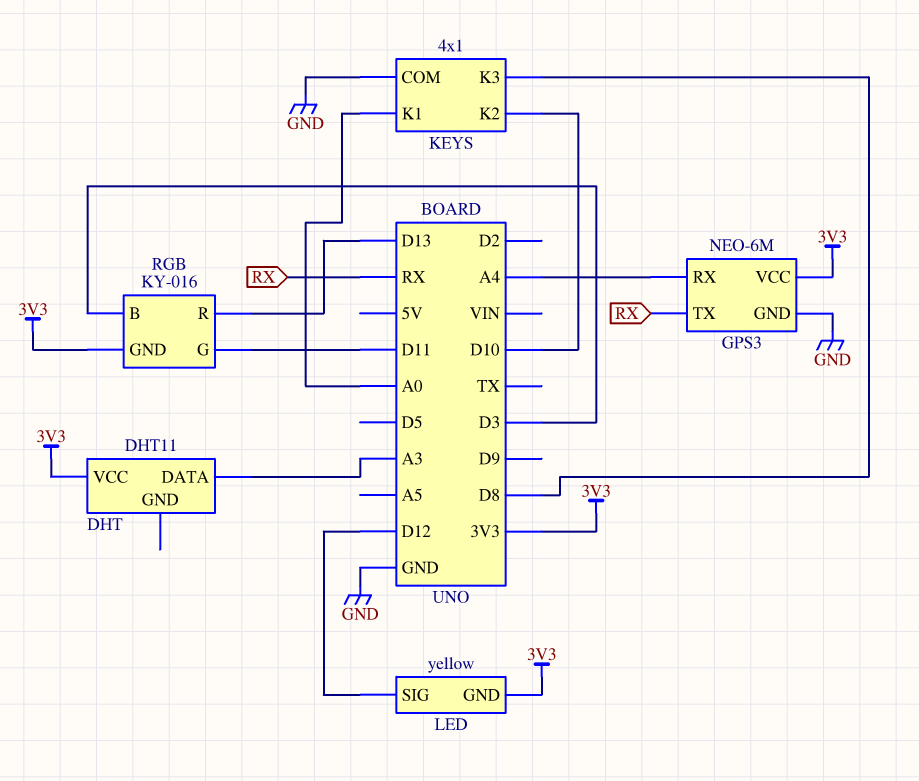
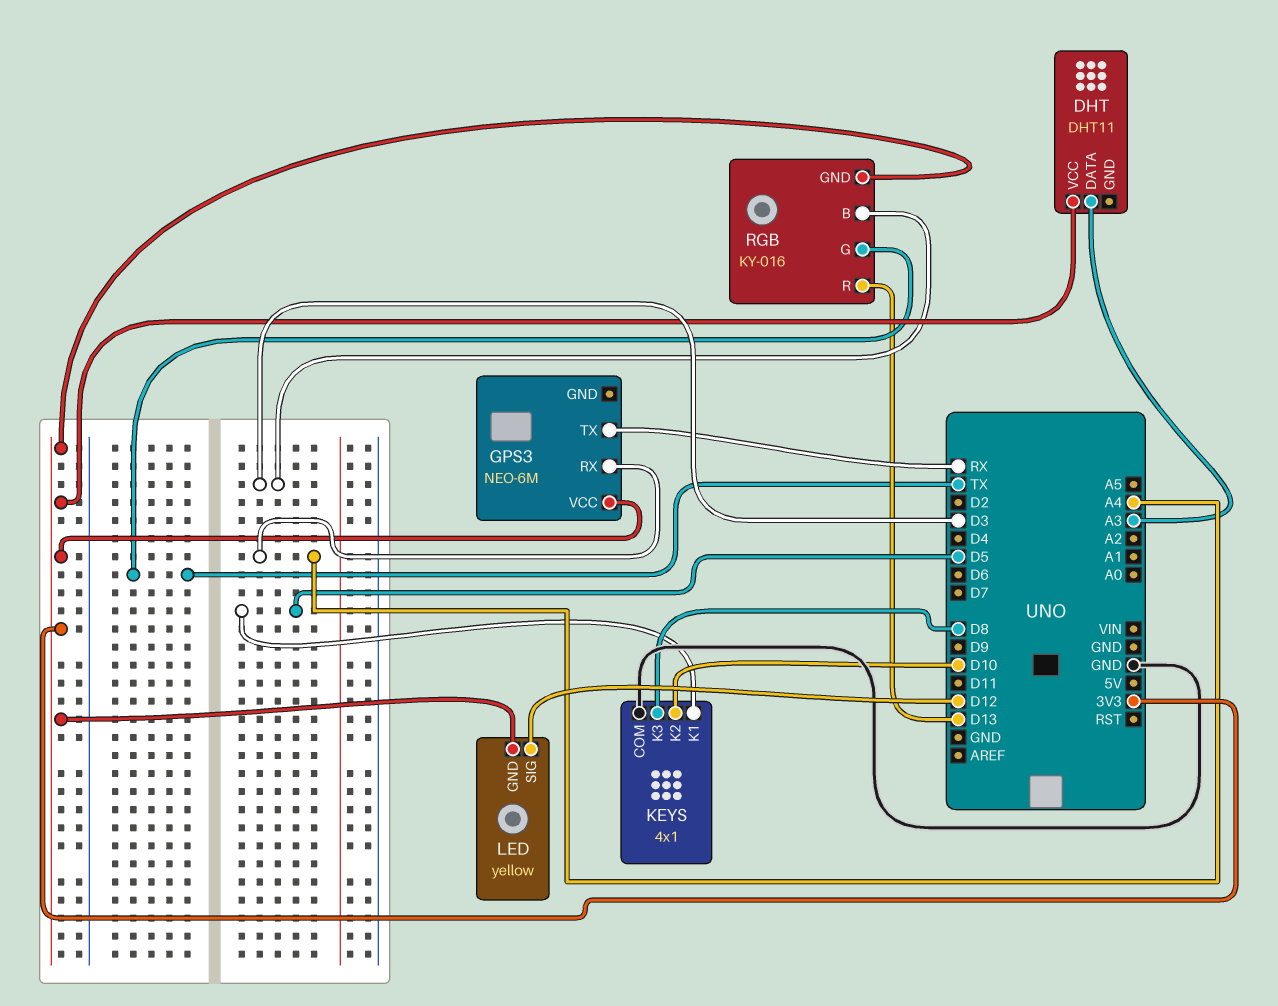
GPS3 pin GND: GND -> none
KEYS pin K1: A0 -> D5
RGB pin G: D11 -> TX

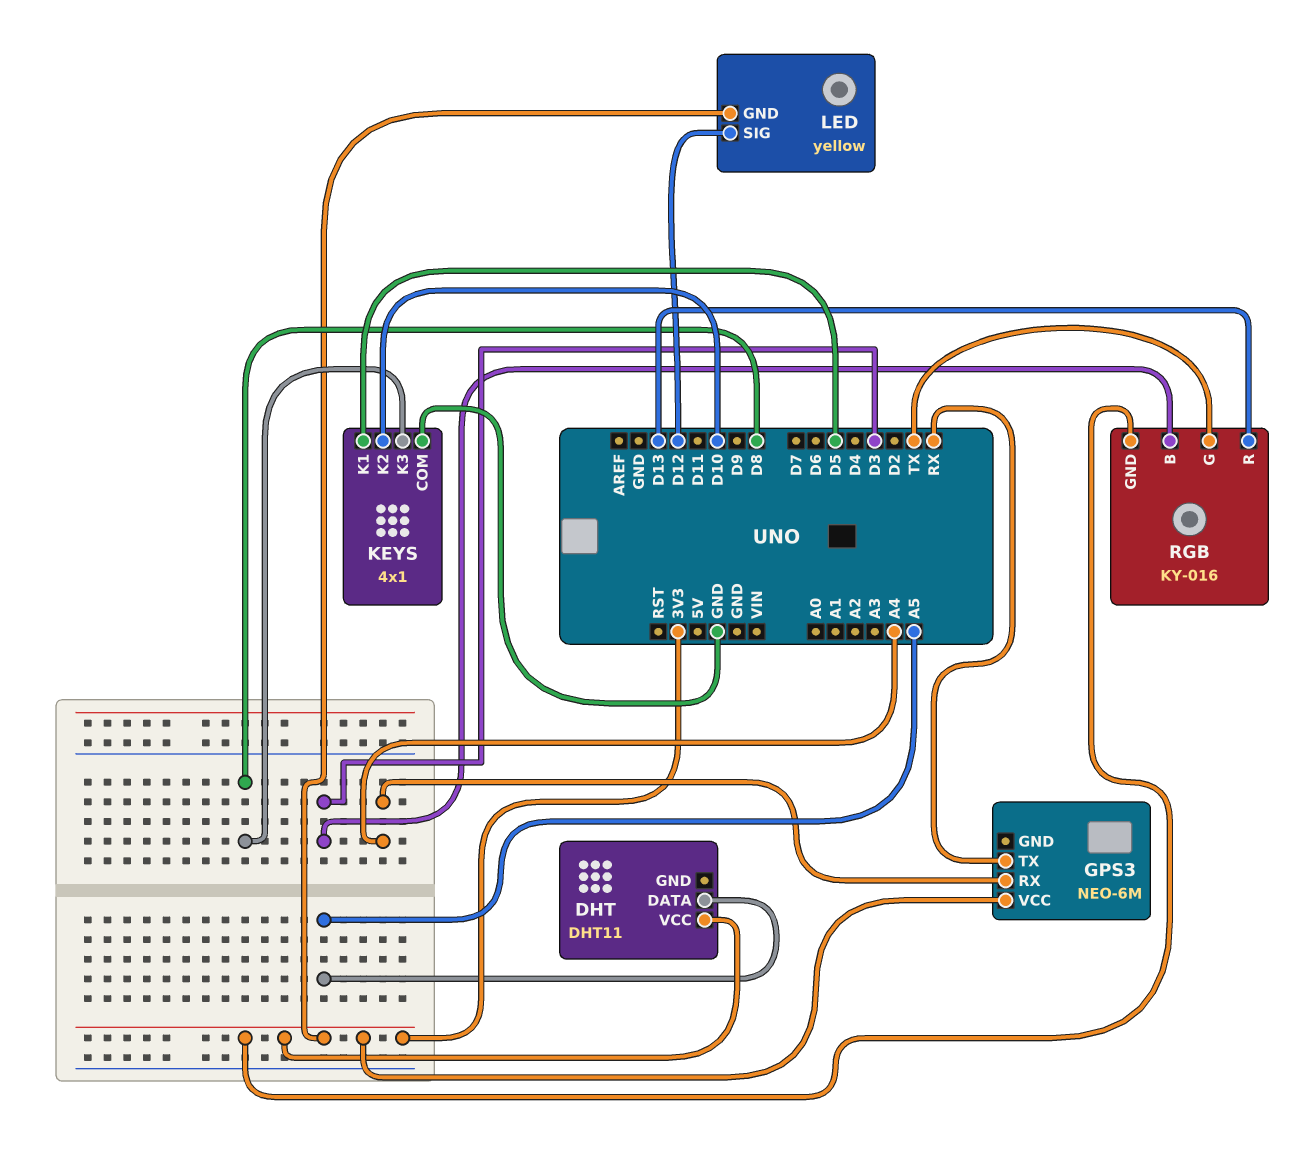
DHT pin DATA: A3 -> A5

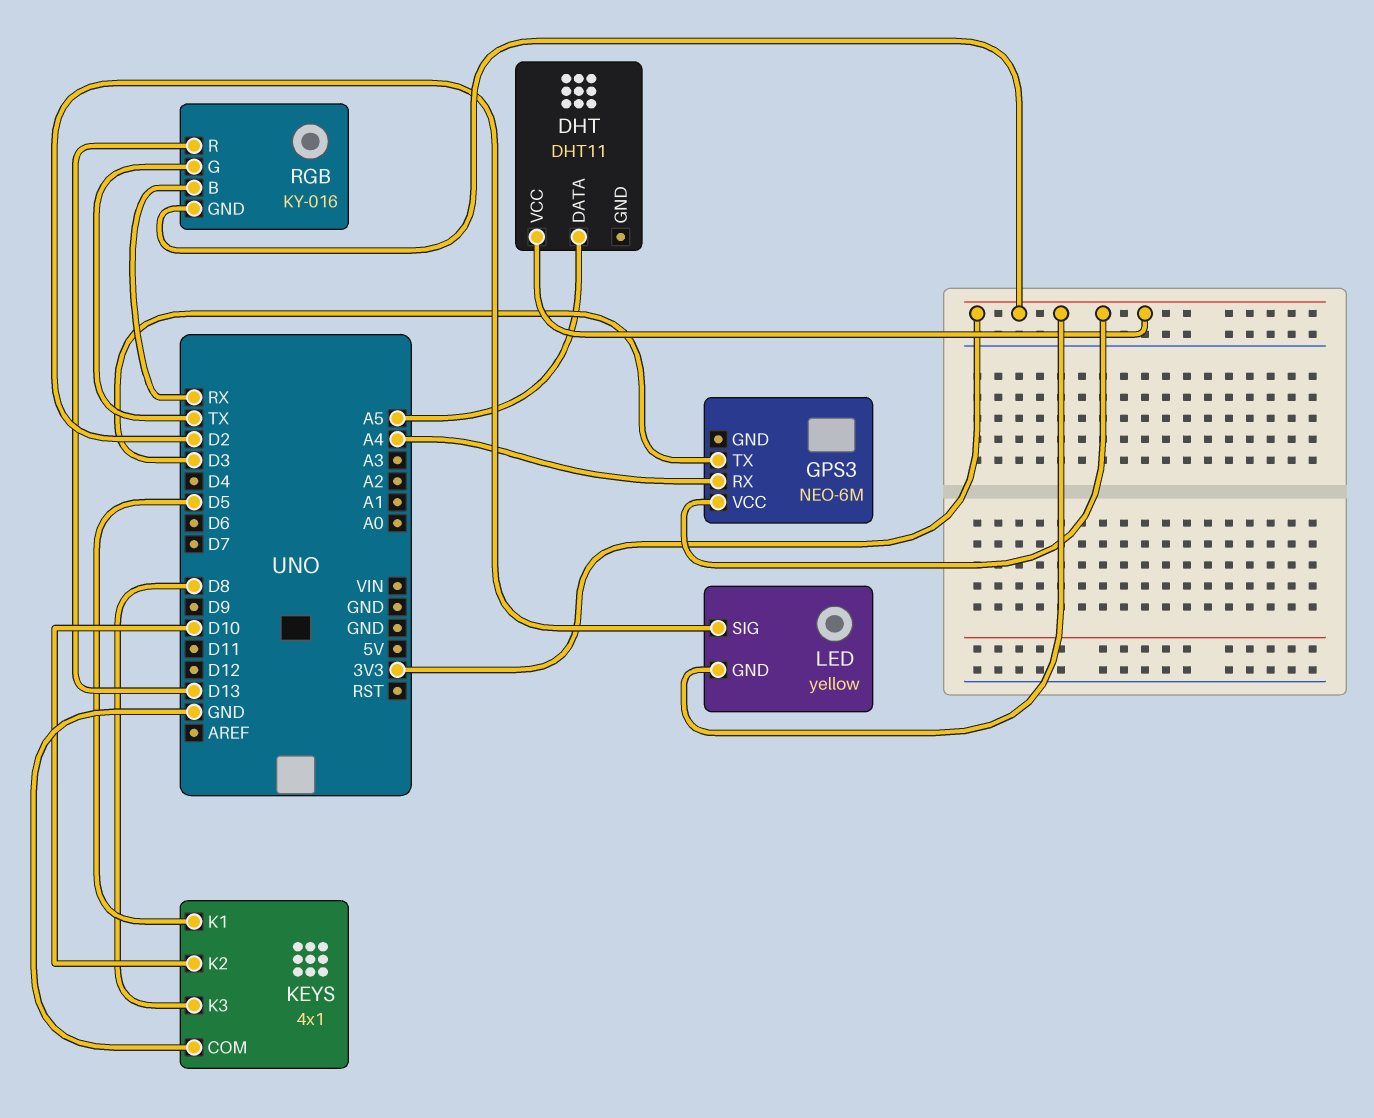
GPS3 pin TX: RX -> D3
LED pin SIG: D12 -> D2
RGB pin B: D3 -> RX

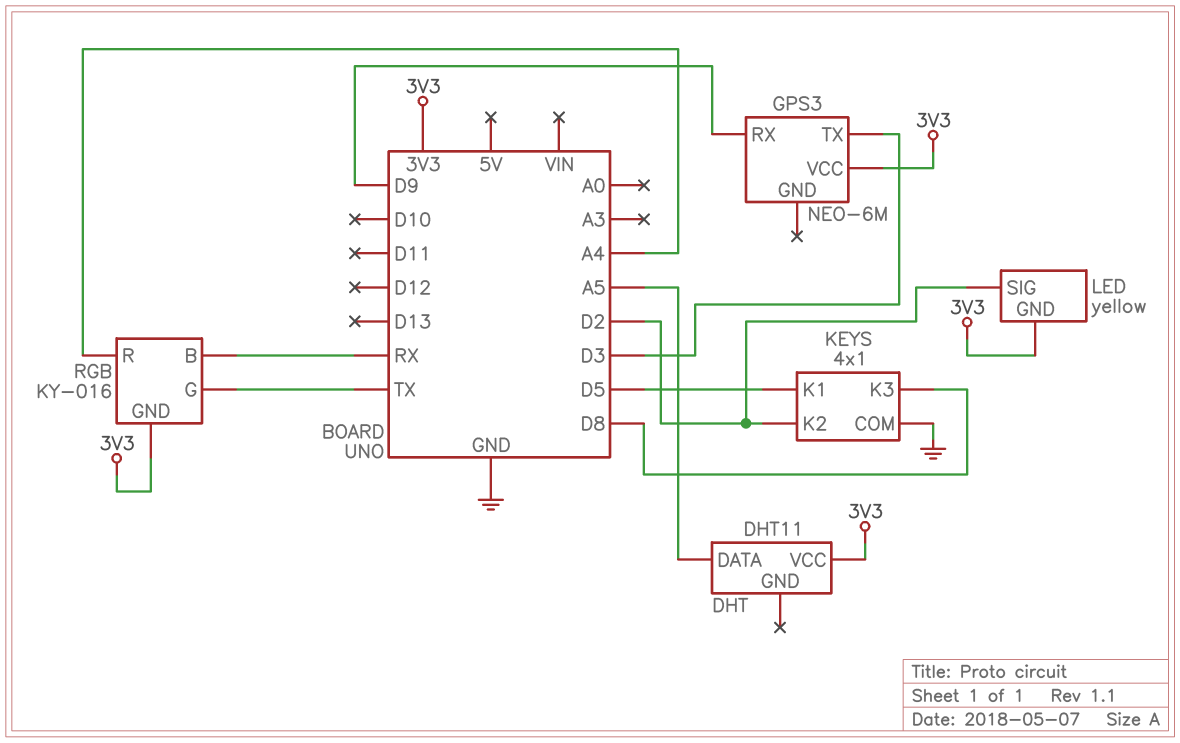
GPS3 pin RX: A4 -> D9
KEYS pin K2: D10 -> D2
RGB pin R: D13 -> A4

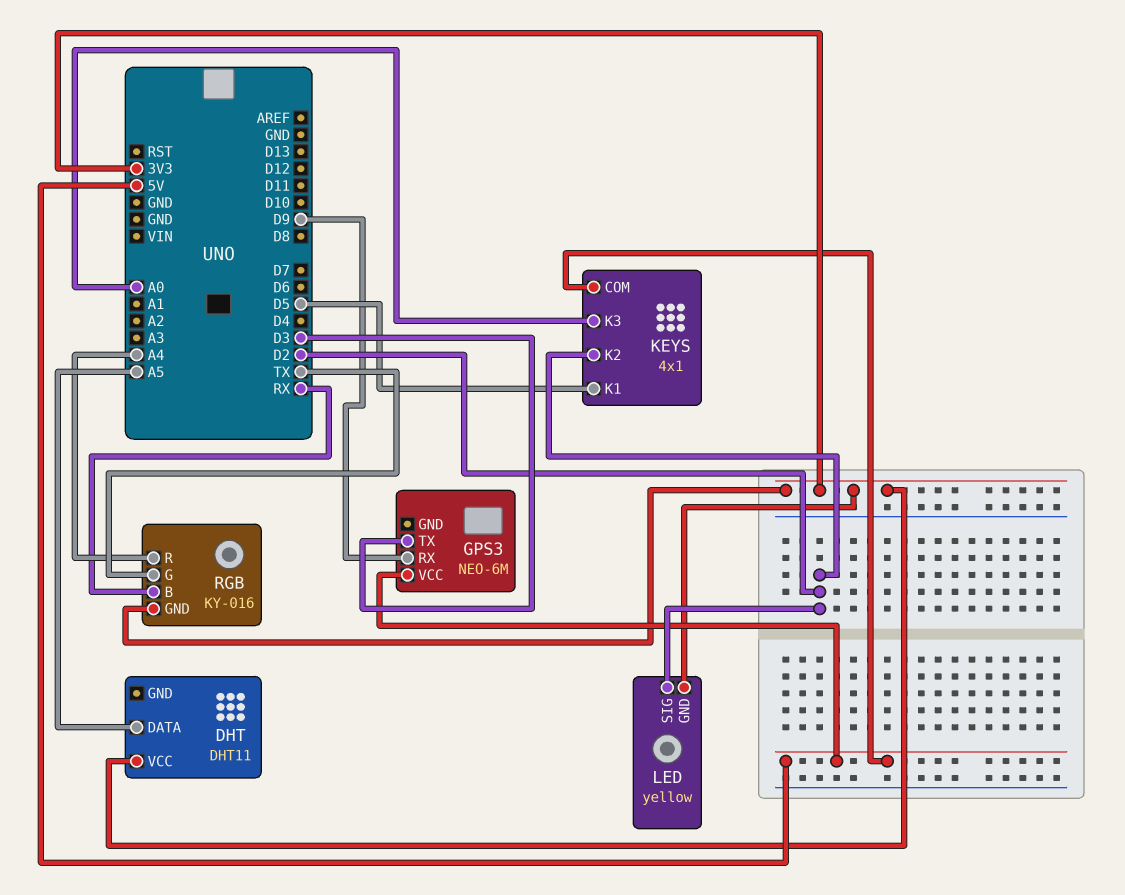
GPS3 pin VCC: 3V3 -> 5V
KEYS pin COM: GND -> 5V
KEYS pin K3: D8 -> A0

